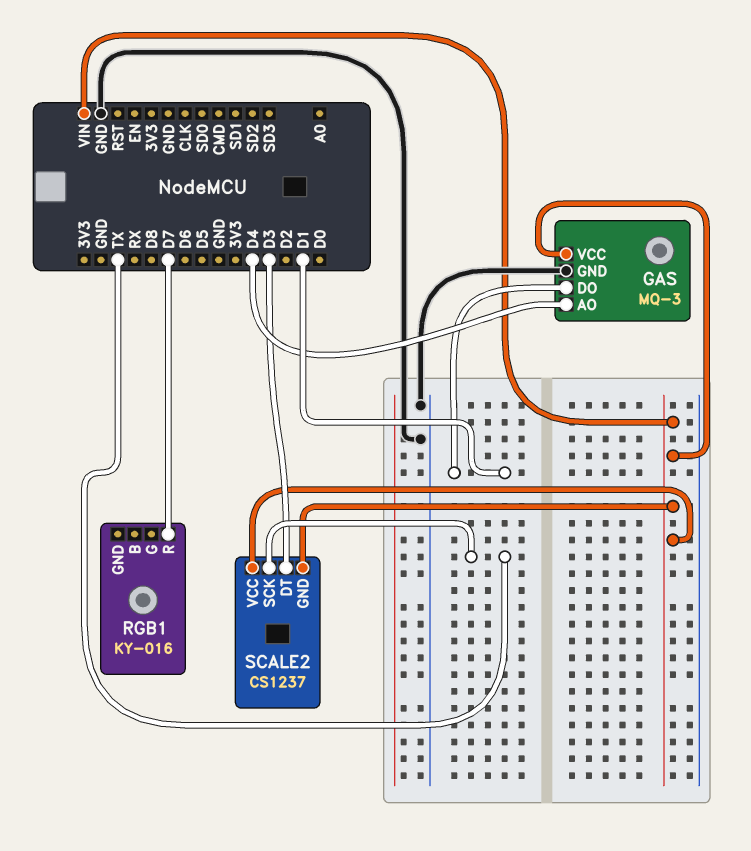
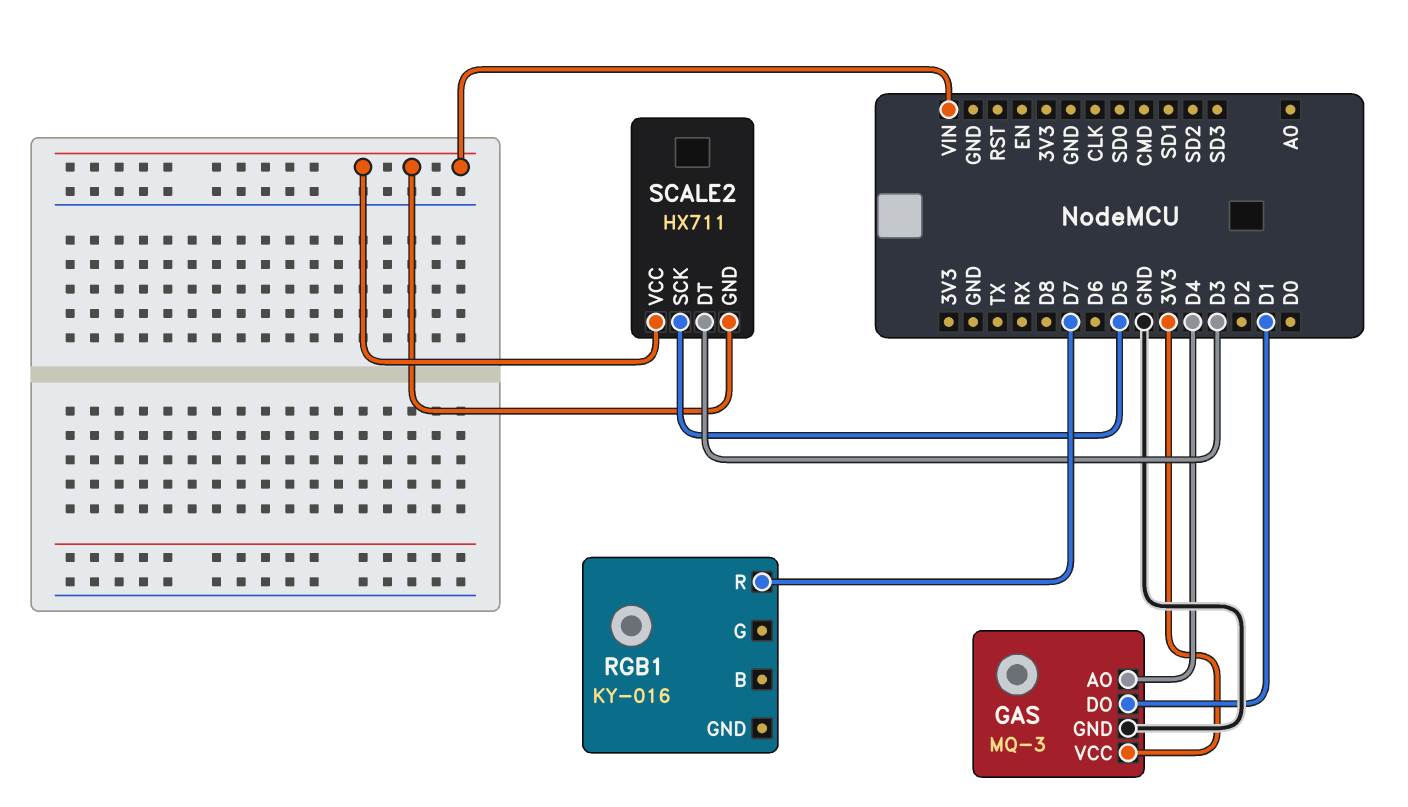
GAS pin VCC: VIN -> 3V3
SCALE2: CS1237 -> HX711
SCALE2 pin SCK: TX -> D5

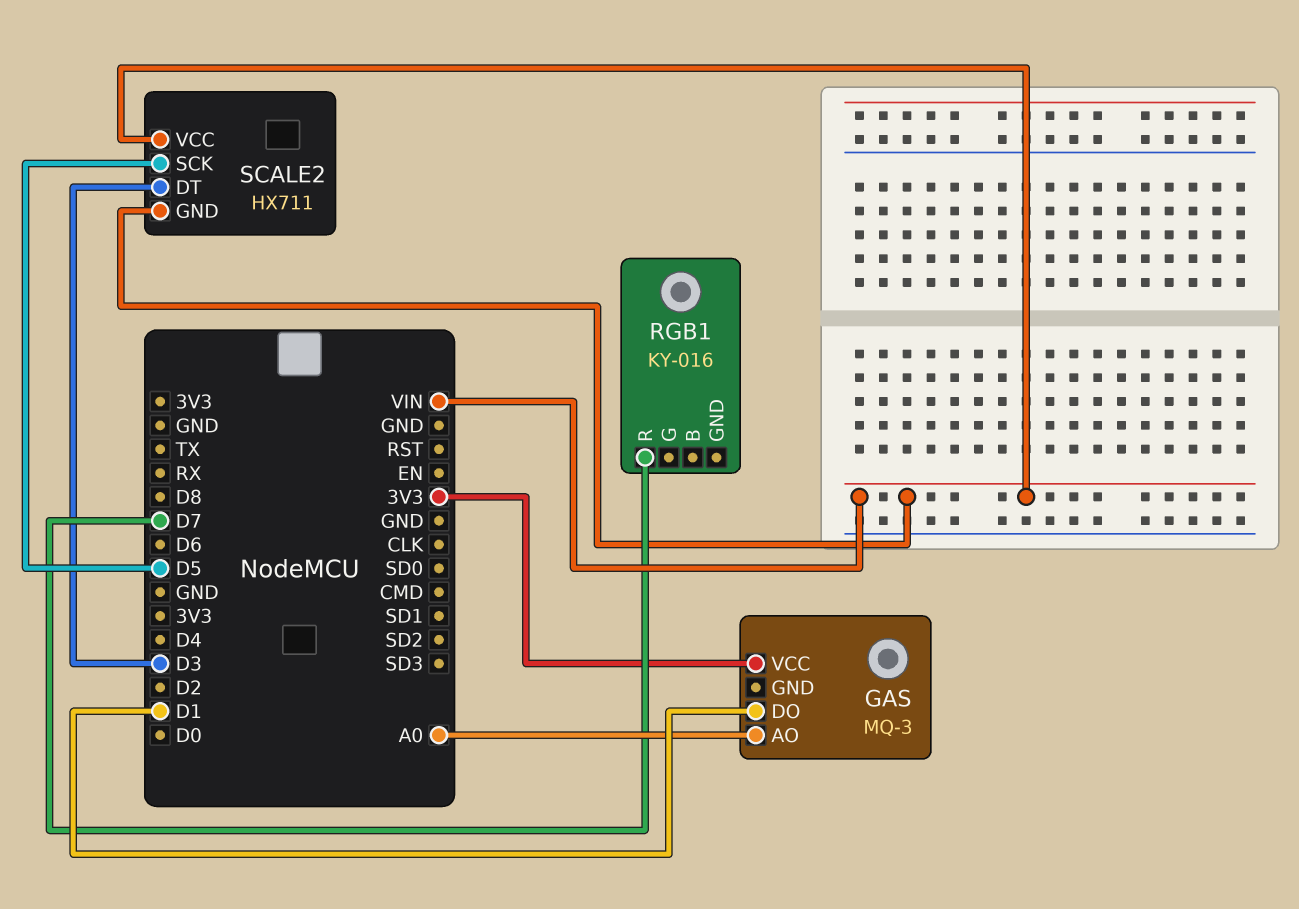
GAS pin AO: D4 -> A0
GAS pin GND: GND -> none

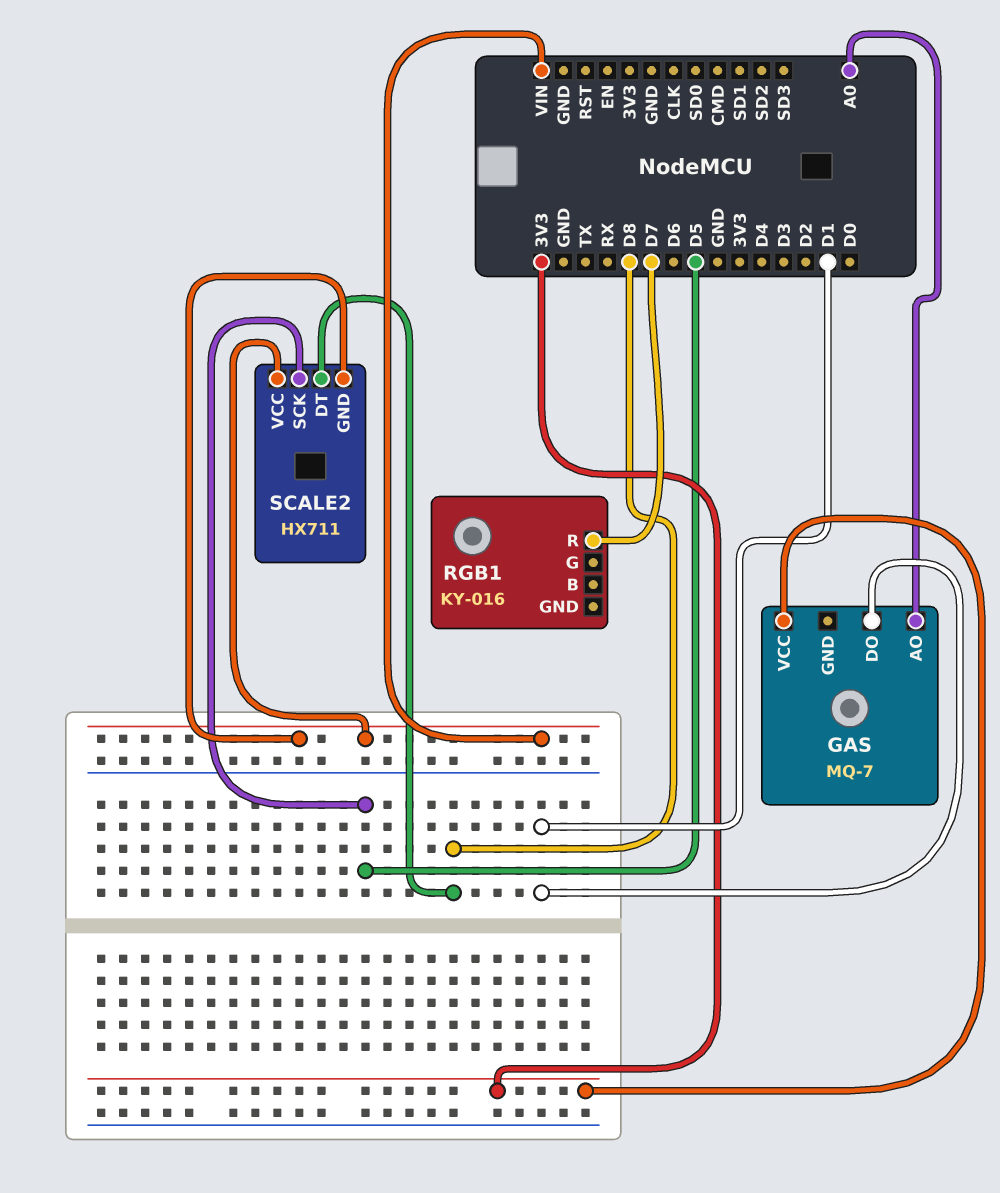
GAS: MQ-3 -> MQ-7
SCALE2 pin DT: D3 -> D8

